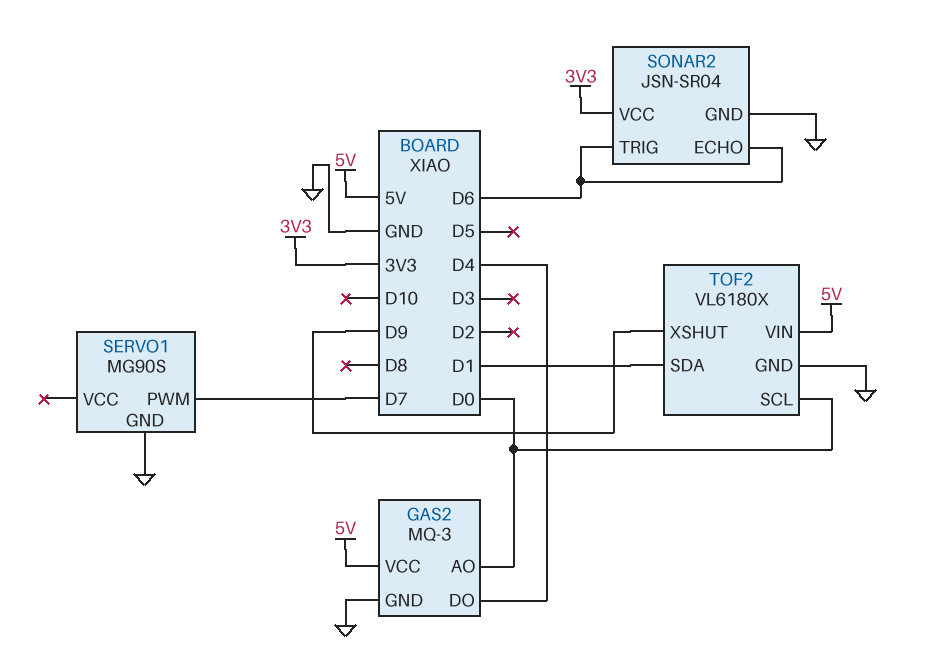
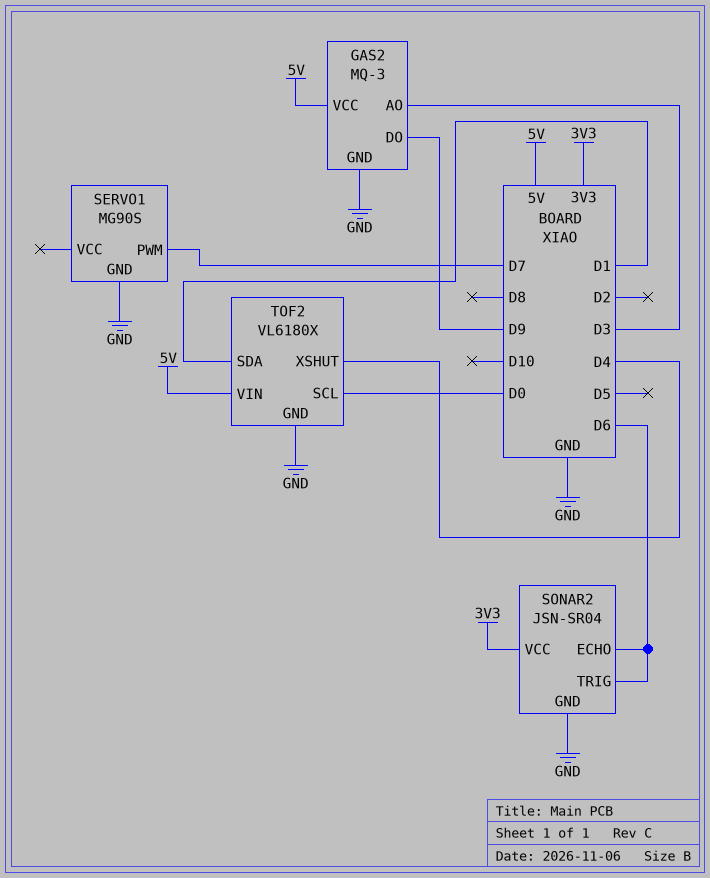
GAS2 pin AO: D0 -> D3
GAS2 pin DO: D4 -> D9
TOF2 pin XSHUT: D9 -> D4

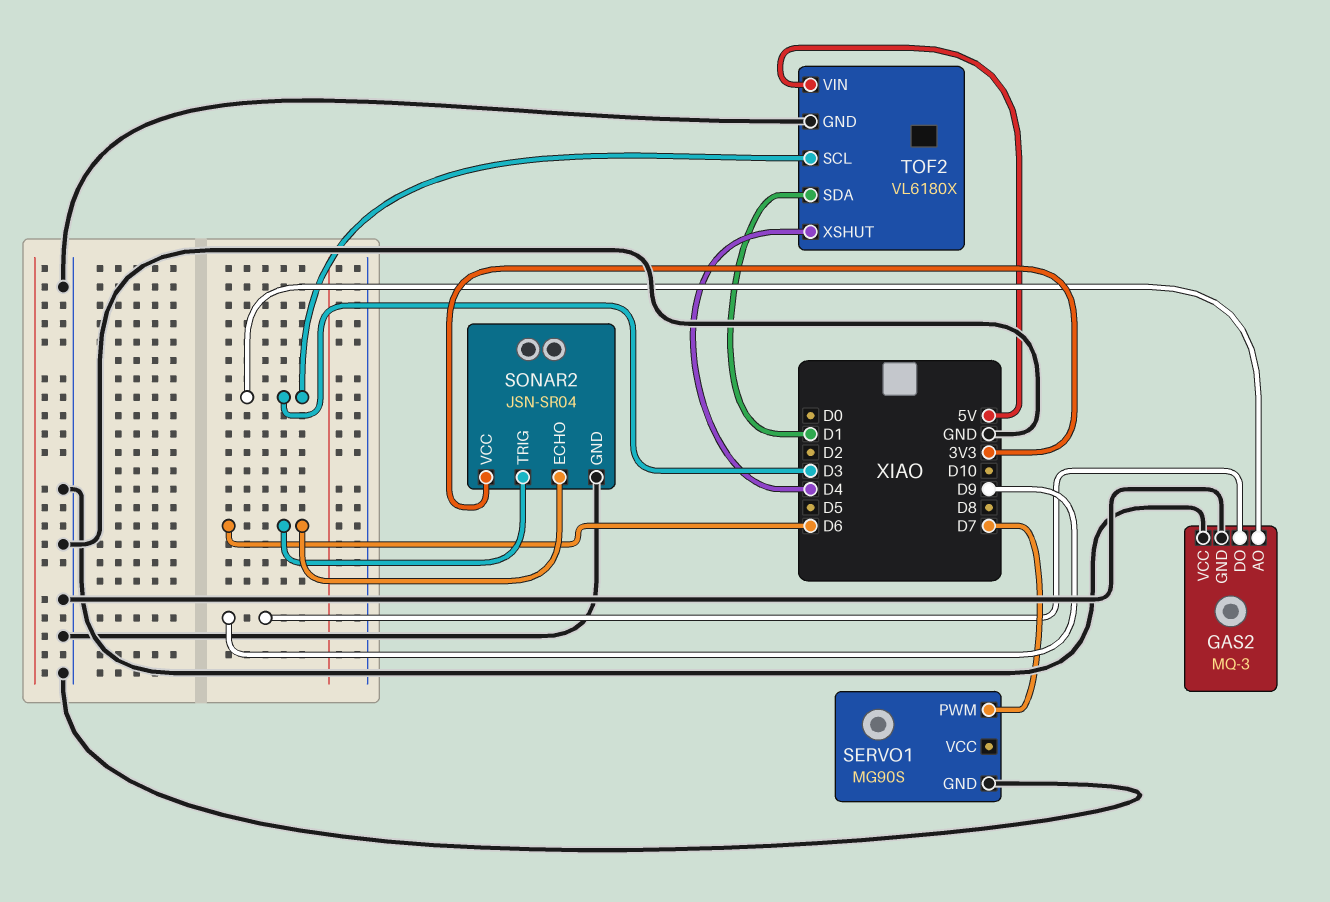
GAS2 pin VCC: 5V -> GND
TOF2 pin SCL: D0 -> D3

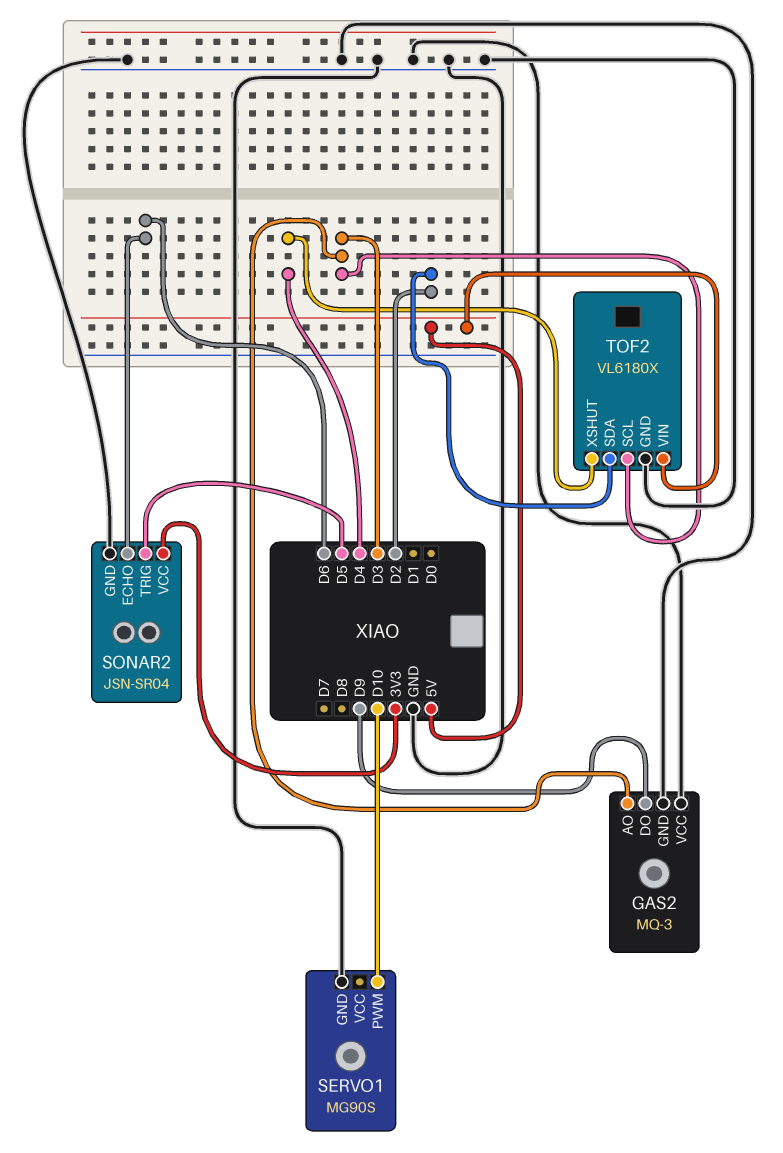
SERVO1 pin PWM: D7 -> D10
SONAR2 pin TRIG: D6 -> D5
TOF2 pin SDA: D1 -> D2

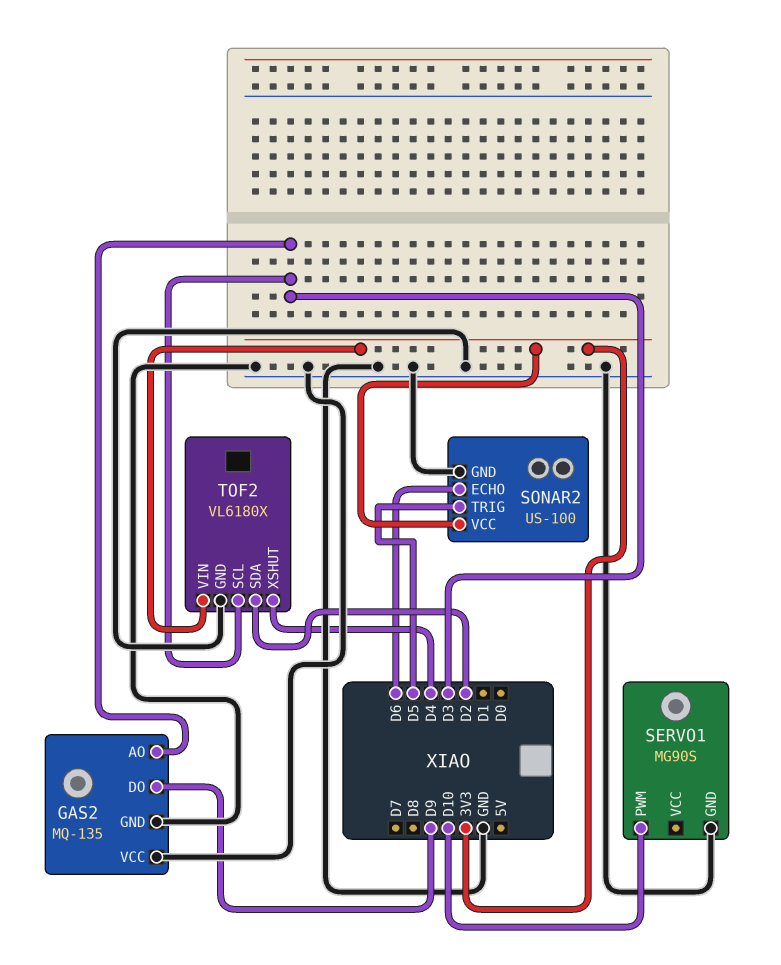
GAS2: MQ-3 -> MQ-135
SONAR2: JSN-SR04 -> US-100
TOF2 pin VIN: 5V -> 3V3

